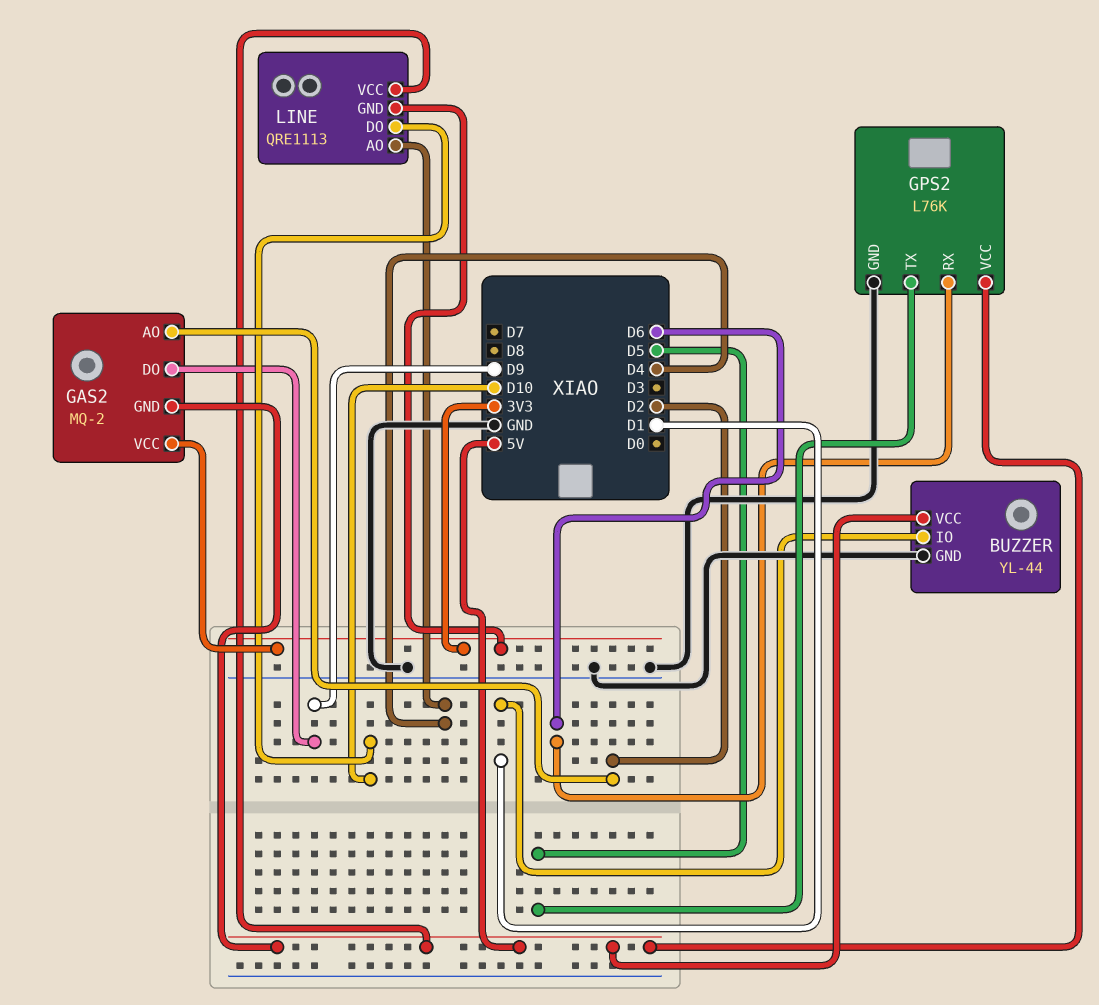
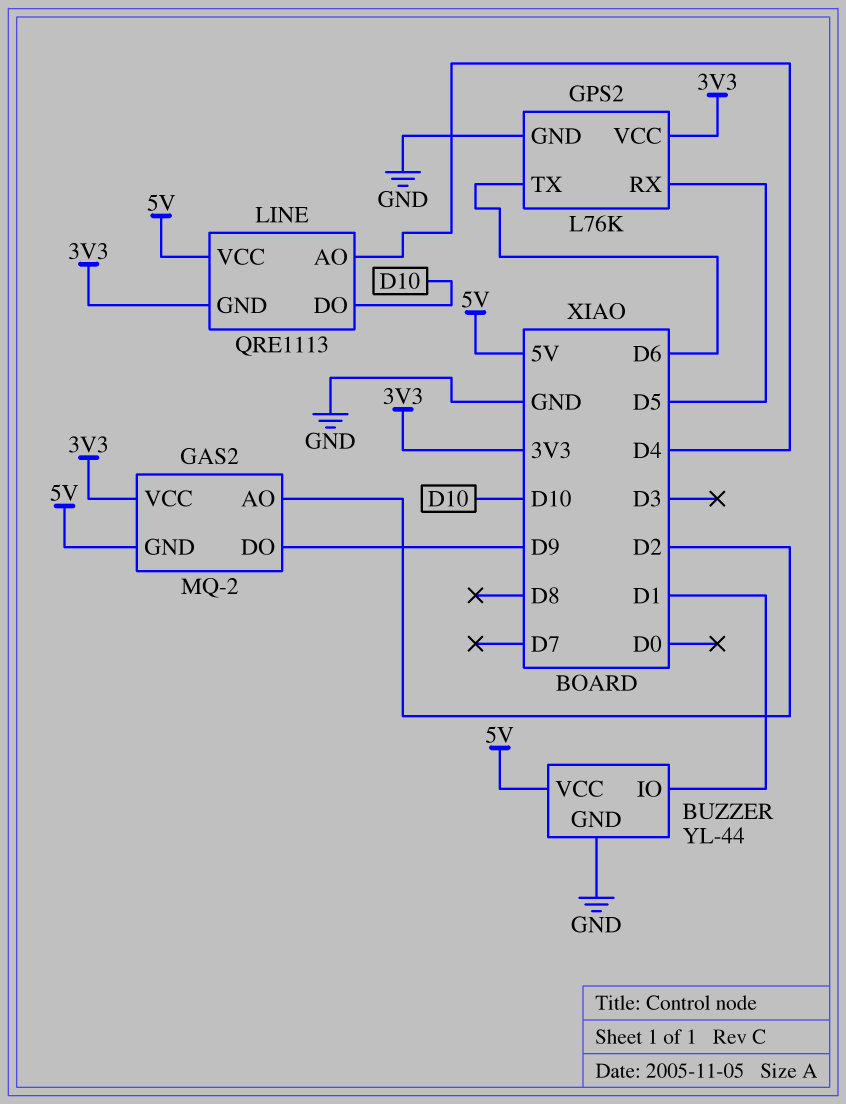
GPS2 pin RX: D6 -> D5
GPS2 pin TX: D5 -> D6
GPS2 pin VCC: 5V -> 3V3

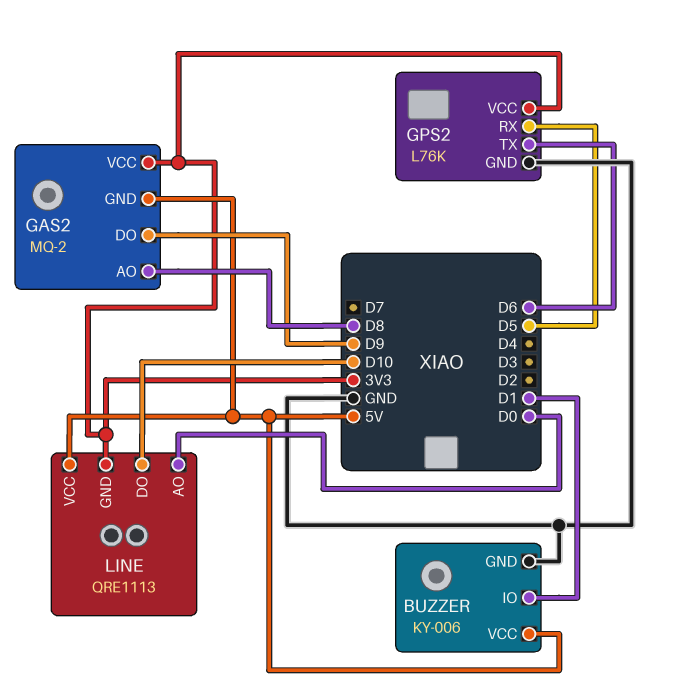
BUZZER: YL-44 -> KY-006
GAS2 pin AO: D2 -> D8
LINE pin AO: D4 -> D0

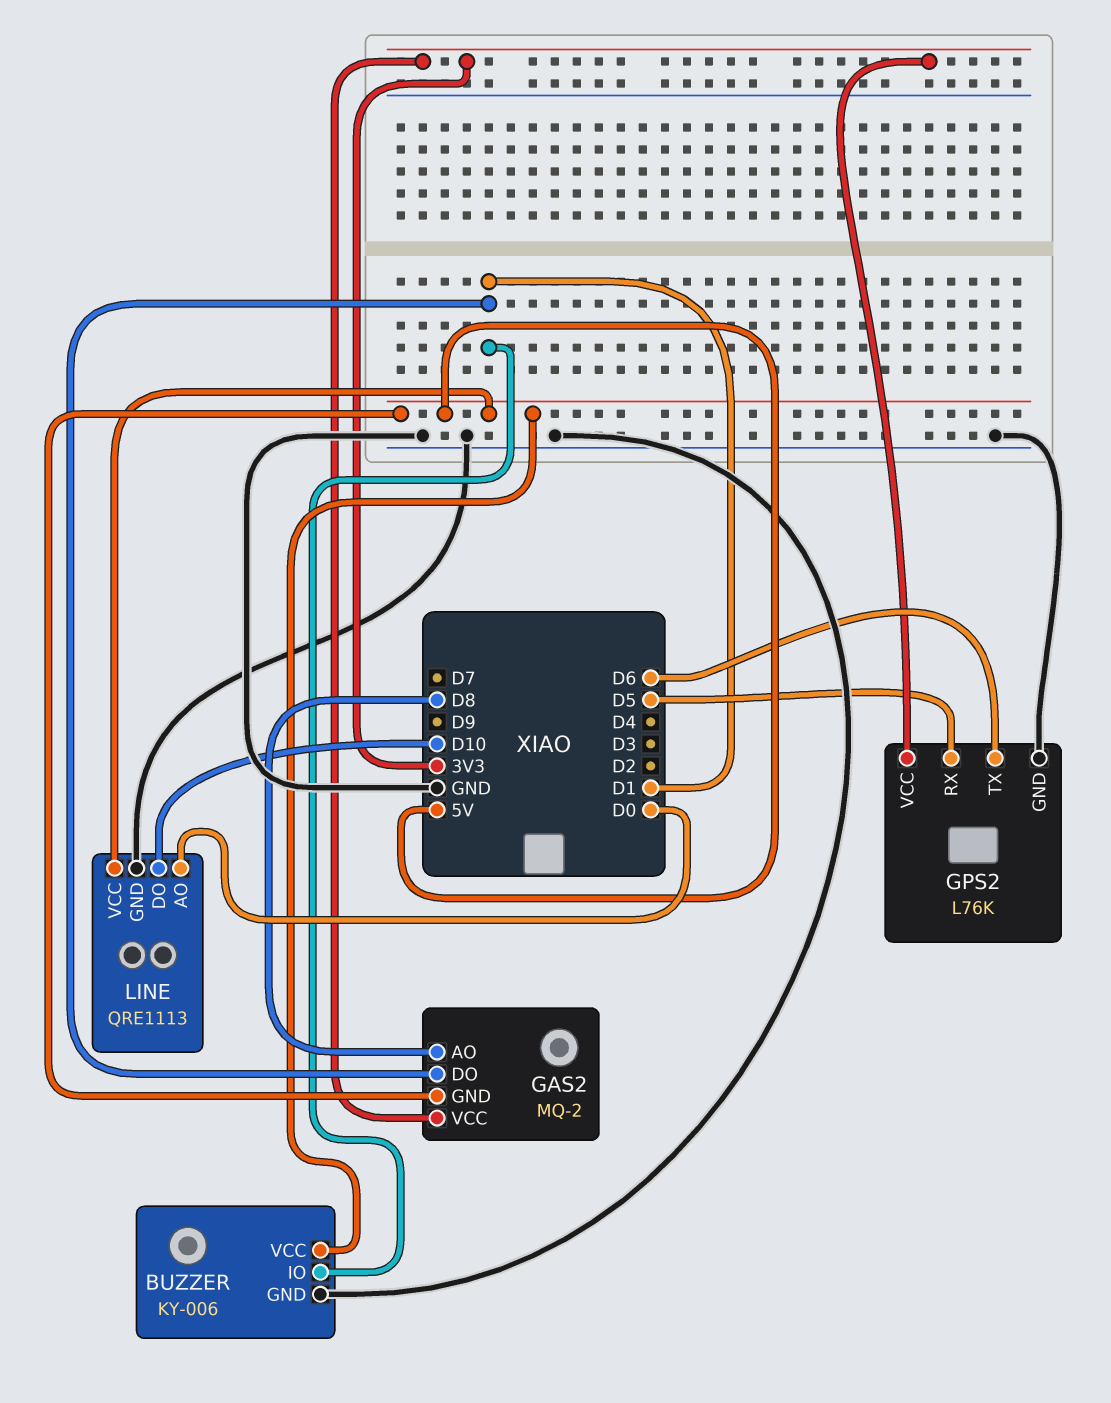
GAS2 pin DO: D9 -> D1
LINE pin GND: 3V3 -> GND

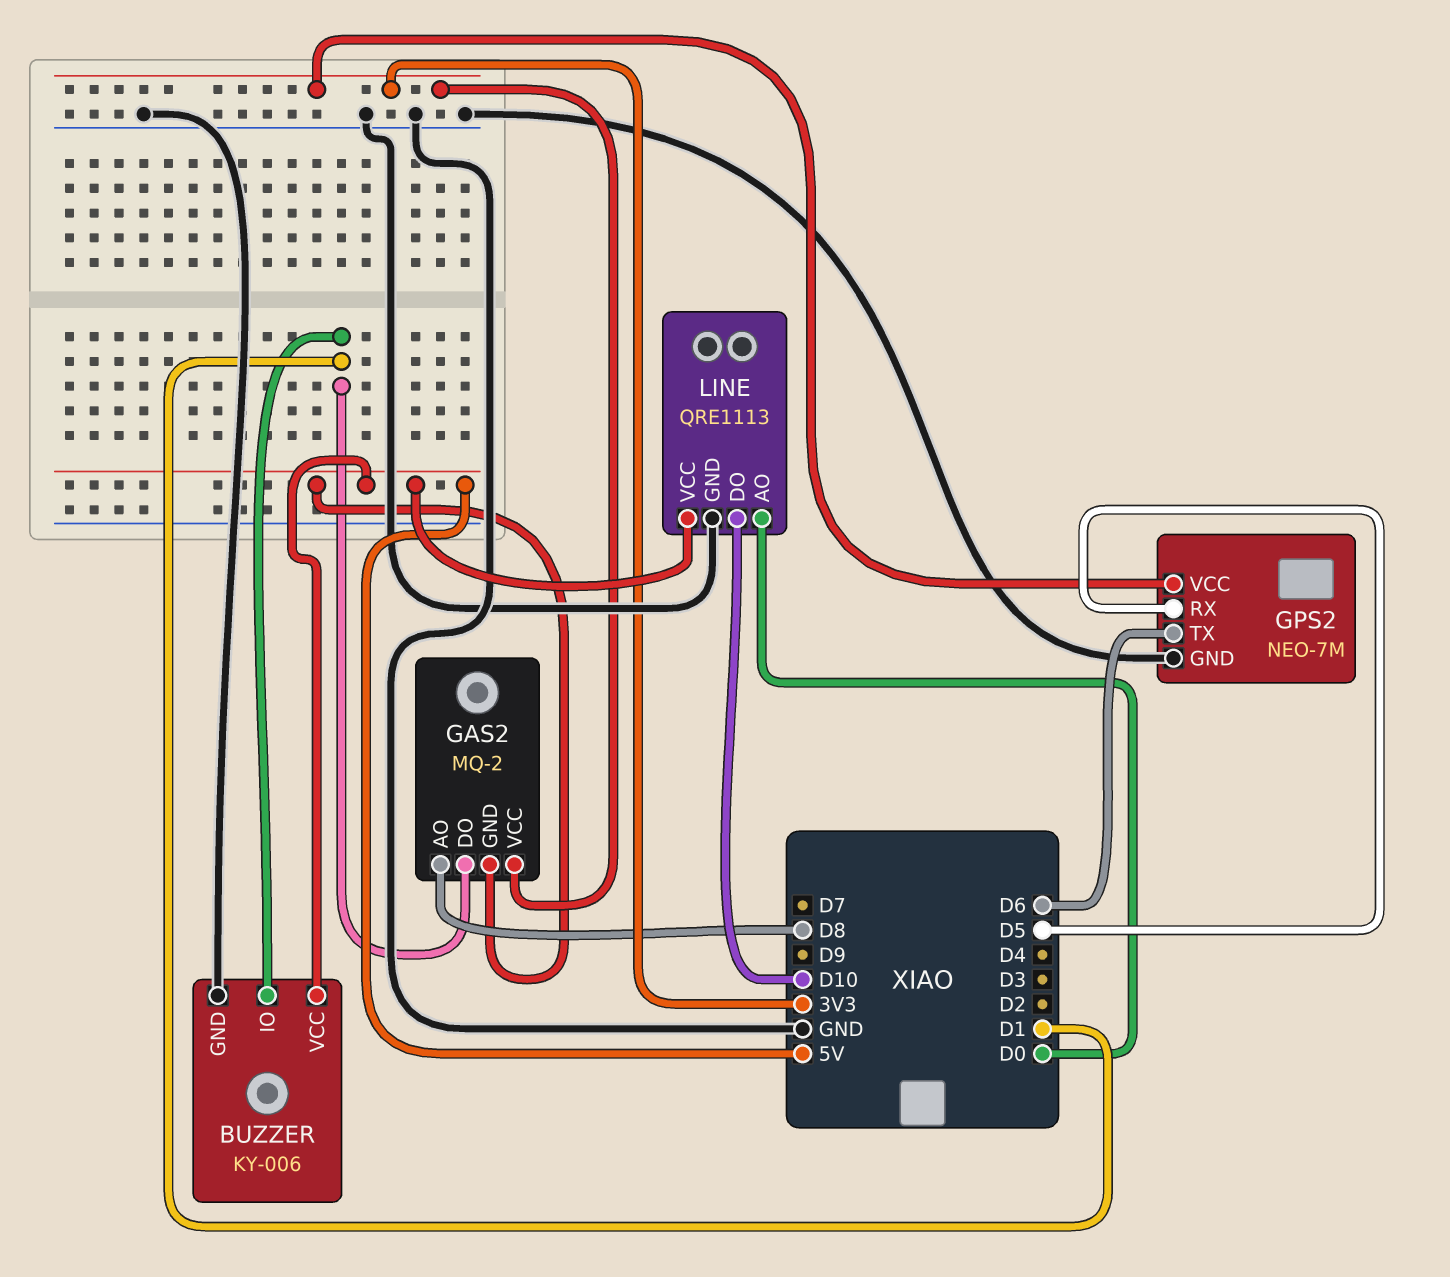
GPS2: L76K -> NEO-7M

